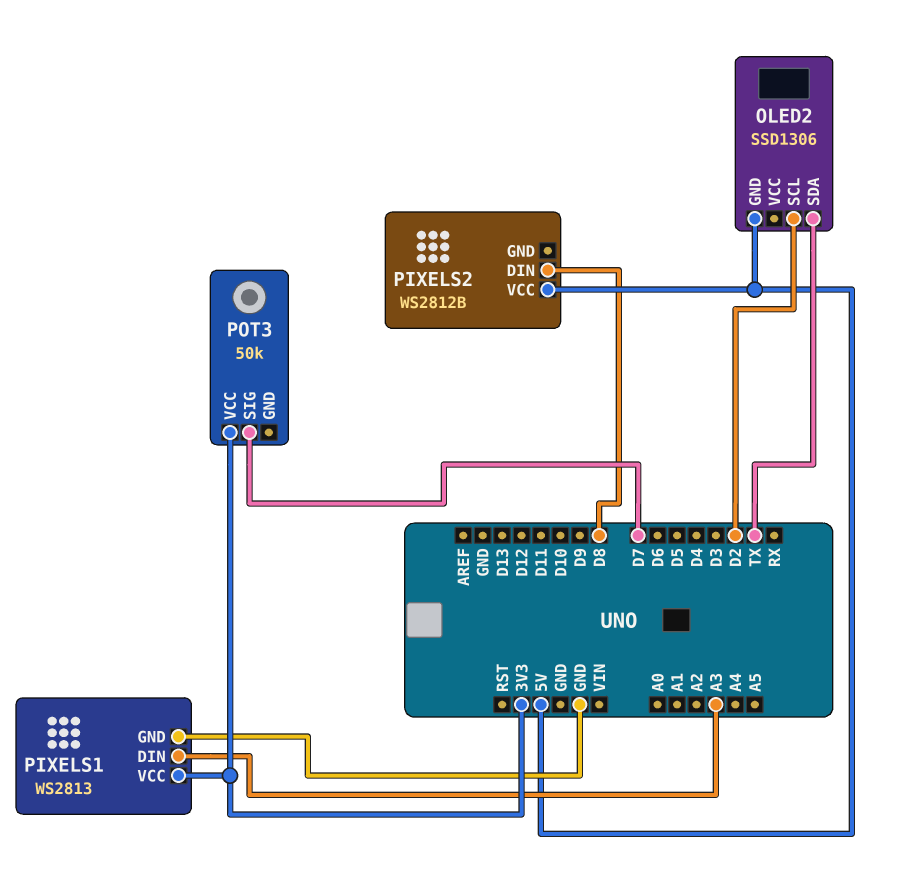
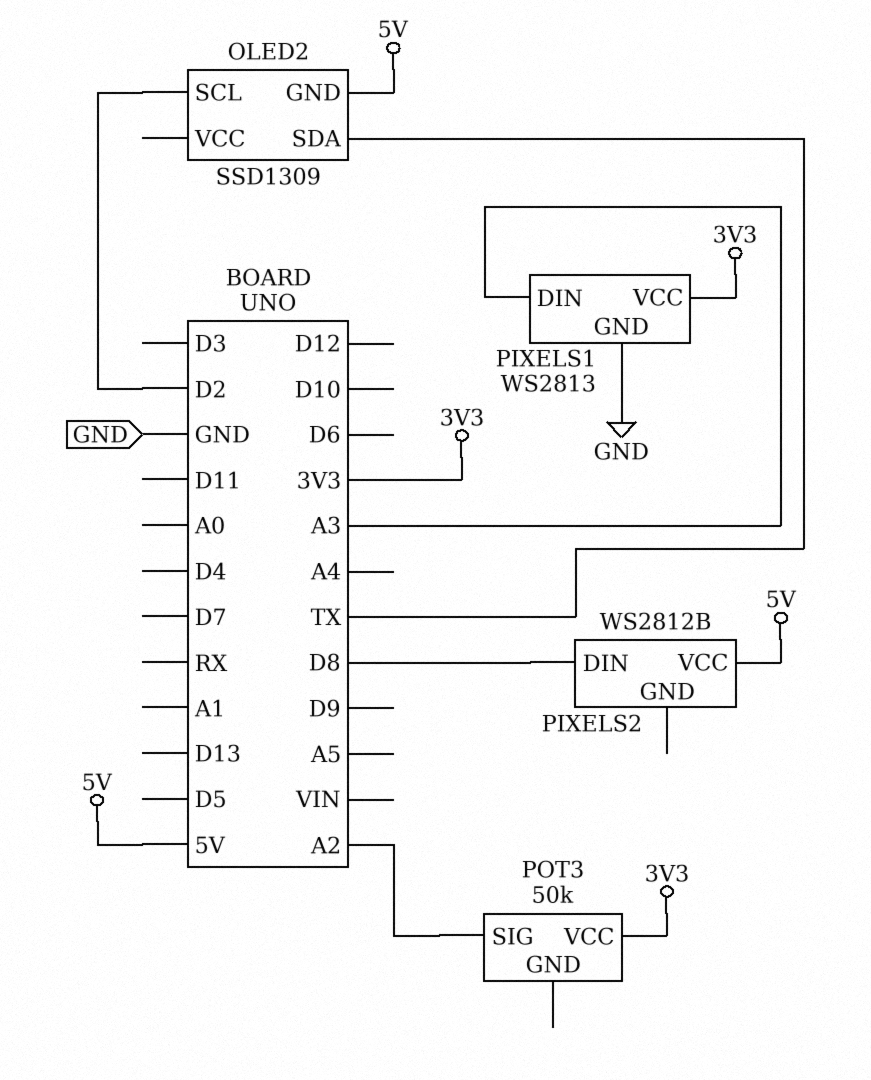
OLED2: SSD1306 -> SSD1309
POT3 pin SIG: D7 -> A2

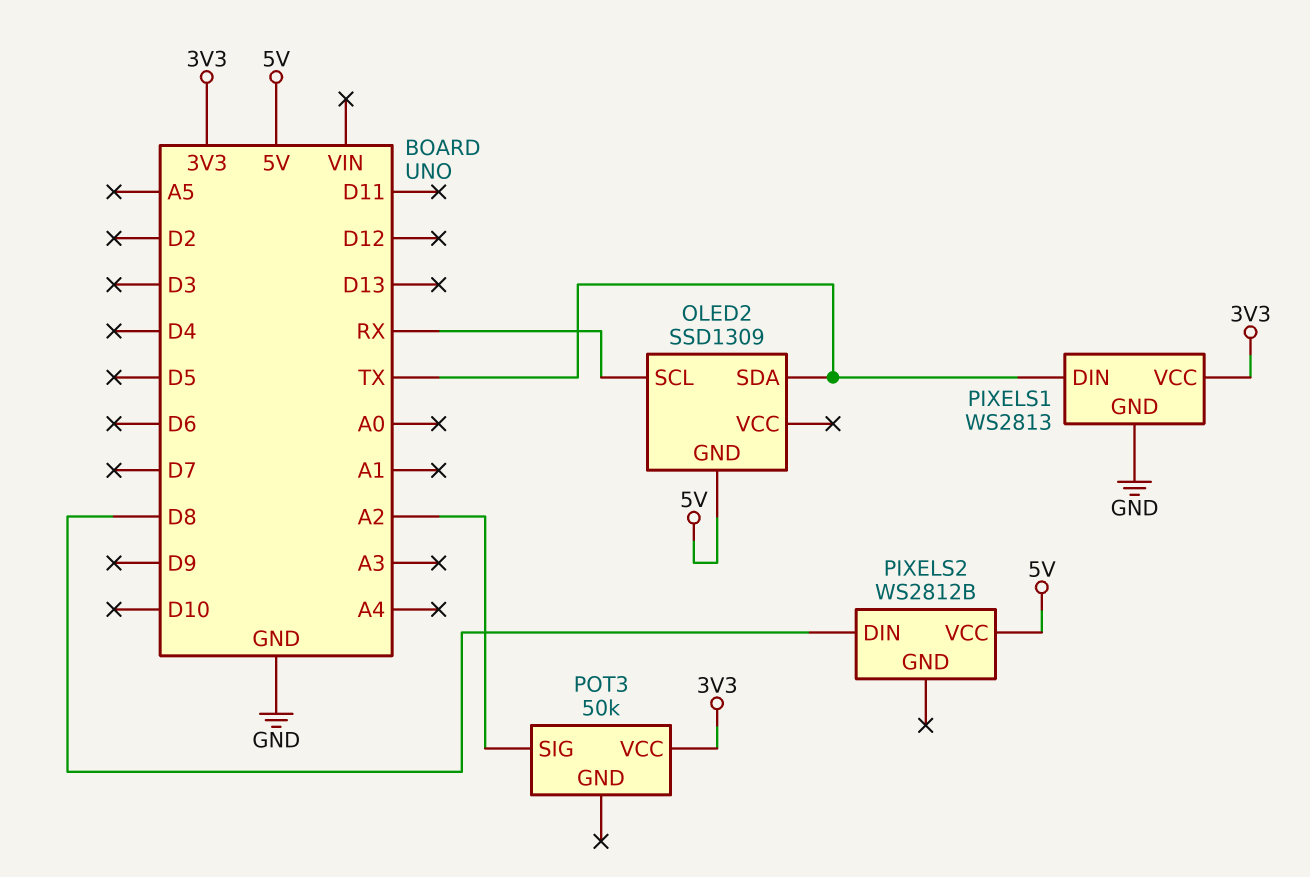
OLED2 pin SCL: D2 -> RX
PIXELS1 pin DIN: A3 -> TX

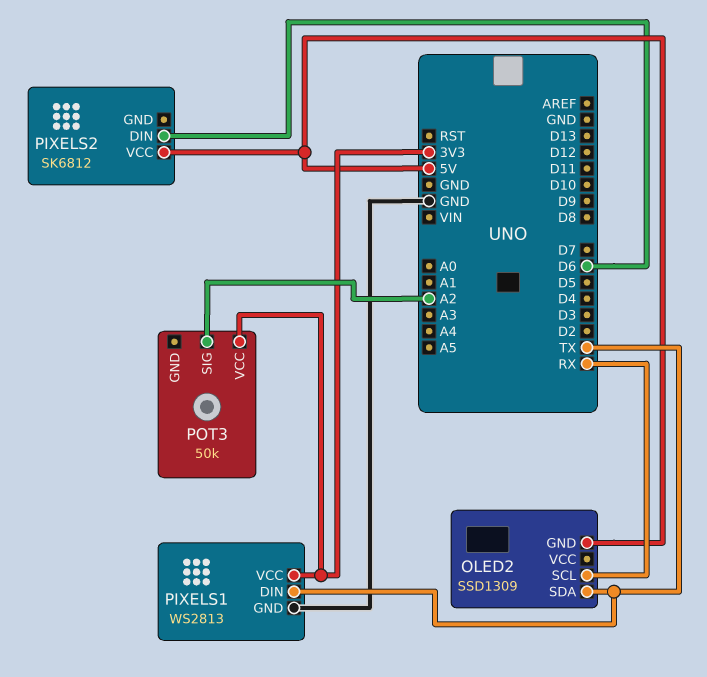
PIXELS2: WS2812B -> SK6812
PIXELS2 pin DIN: D8 -> D6

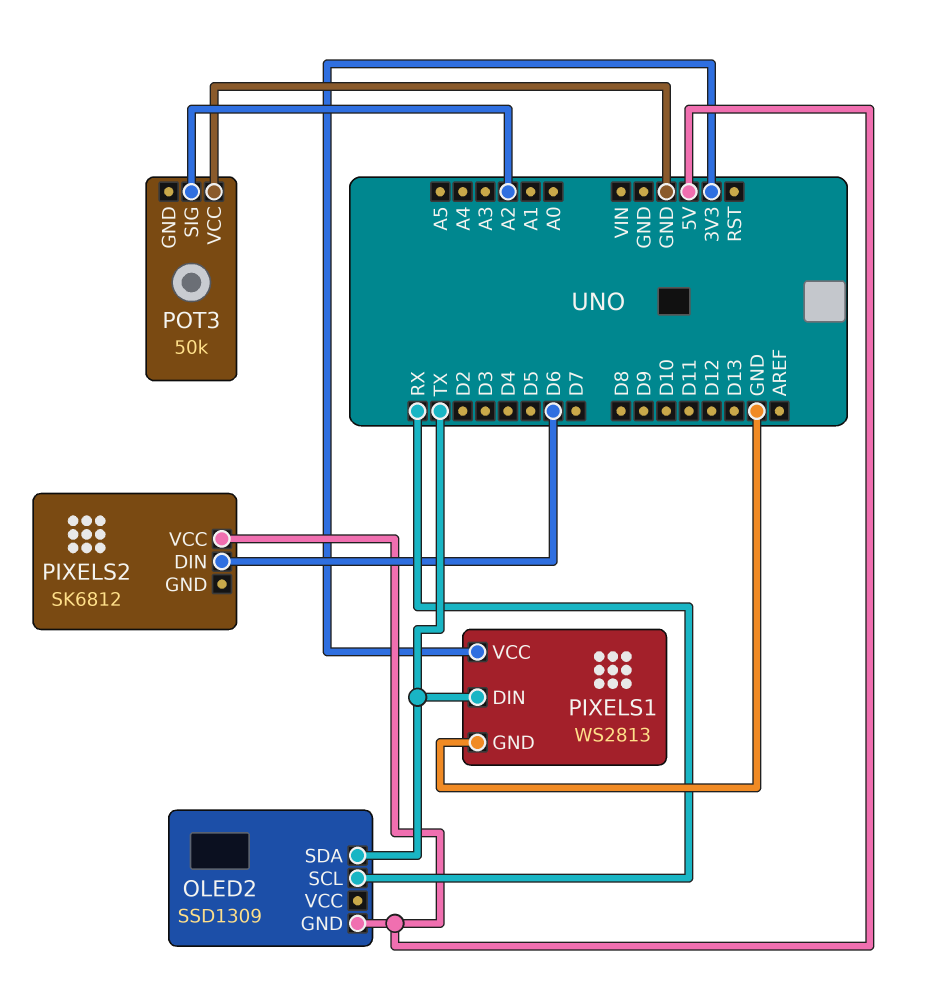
POT3 pin VCC: 3V3 -> GND

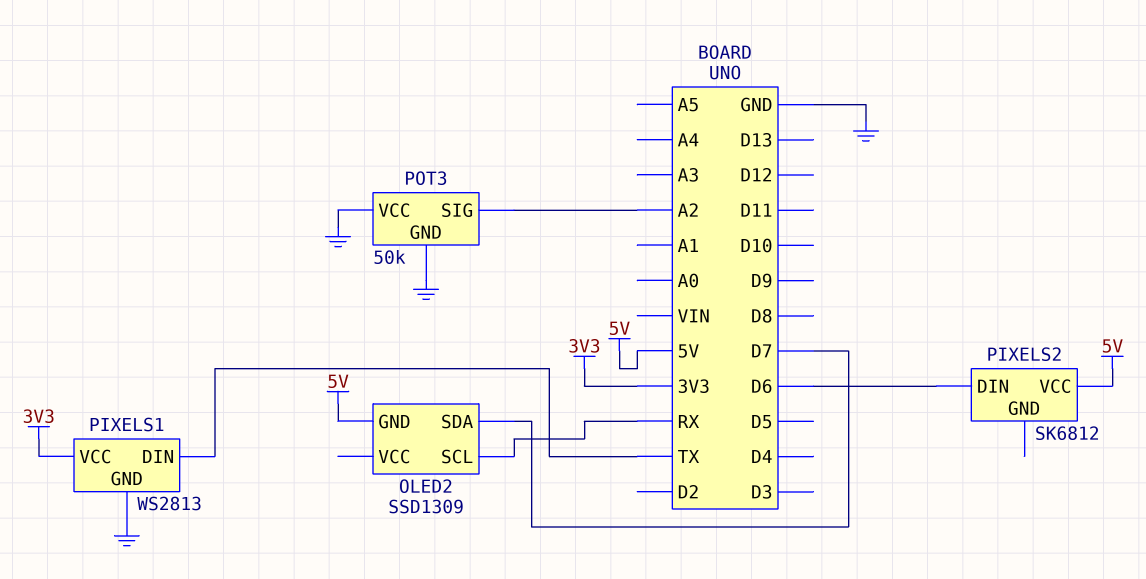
OLED2 pin SDA: TX -> D7
POT3 pin GND: none -> GND

